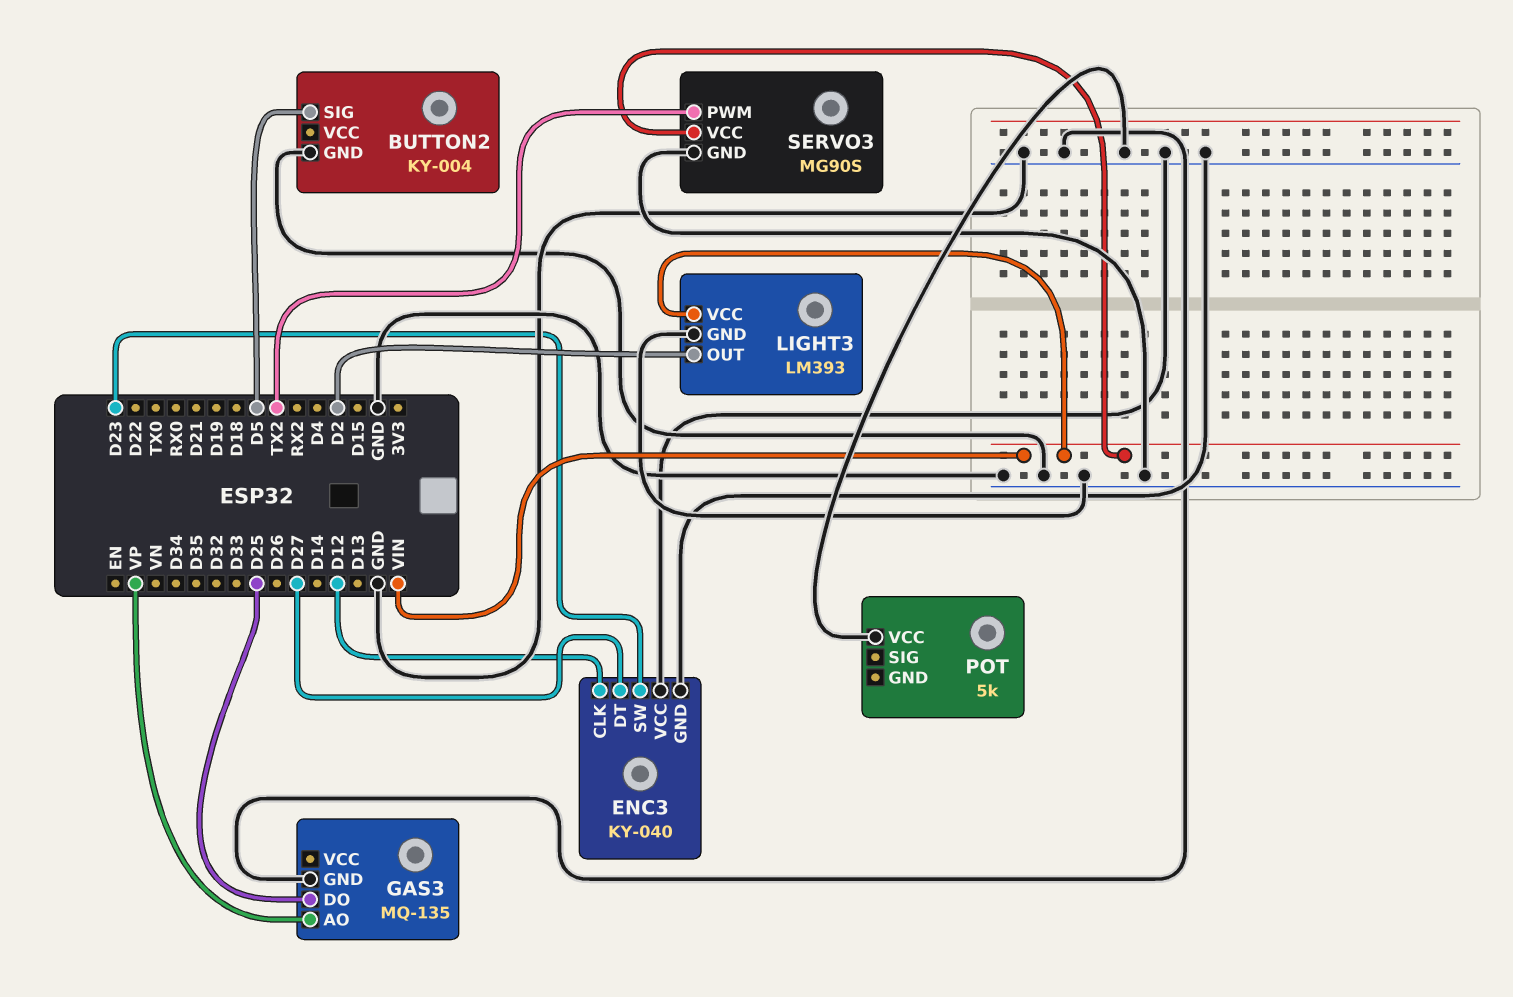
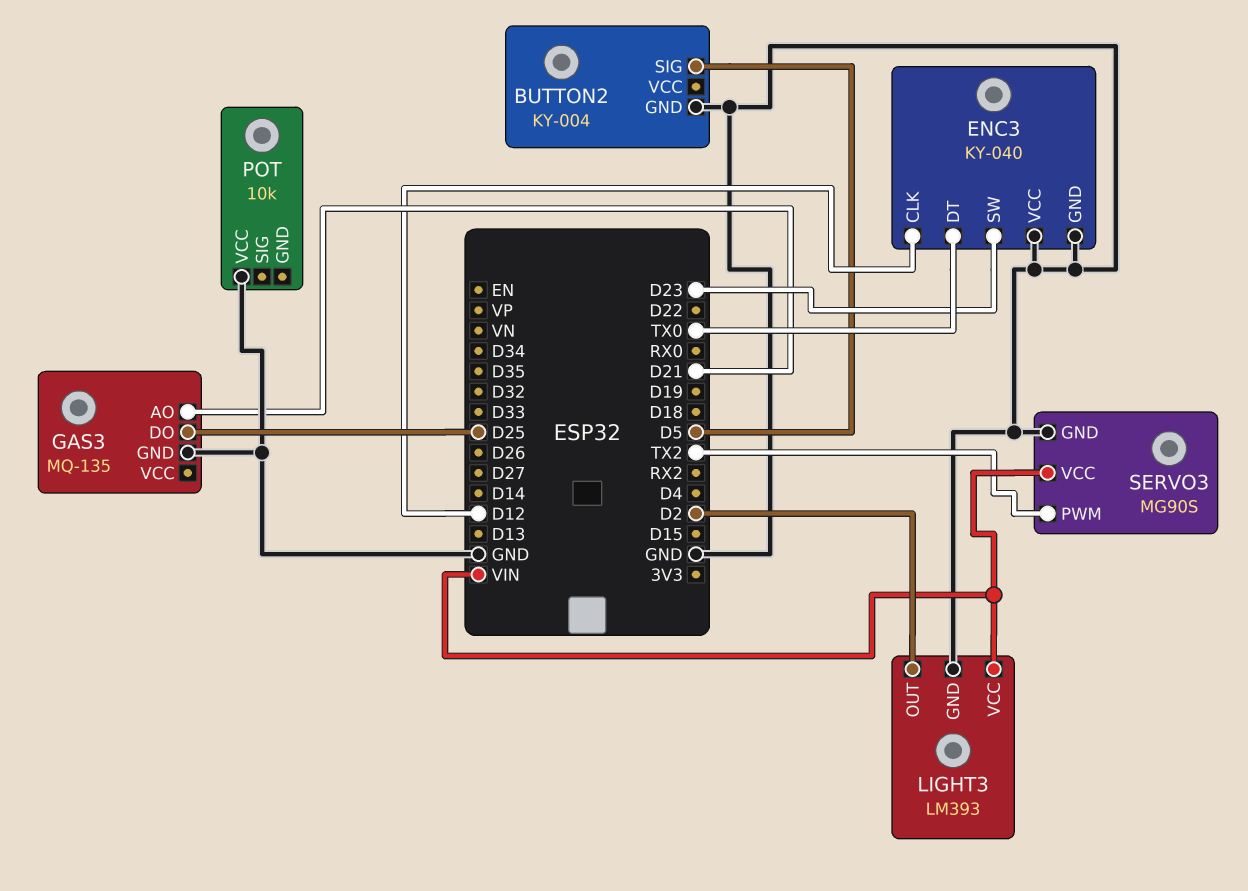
ENC3 pin DT: D27 -> TX0
GAS3 pin AO: VP -> D21
POT: 5k -> 10k

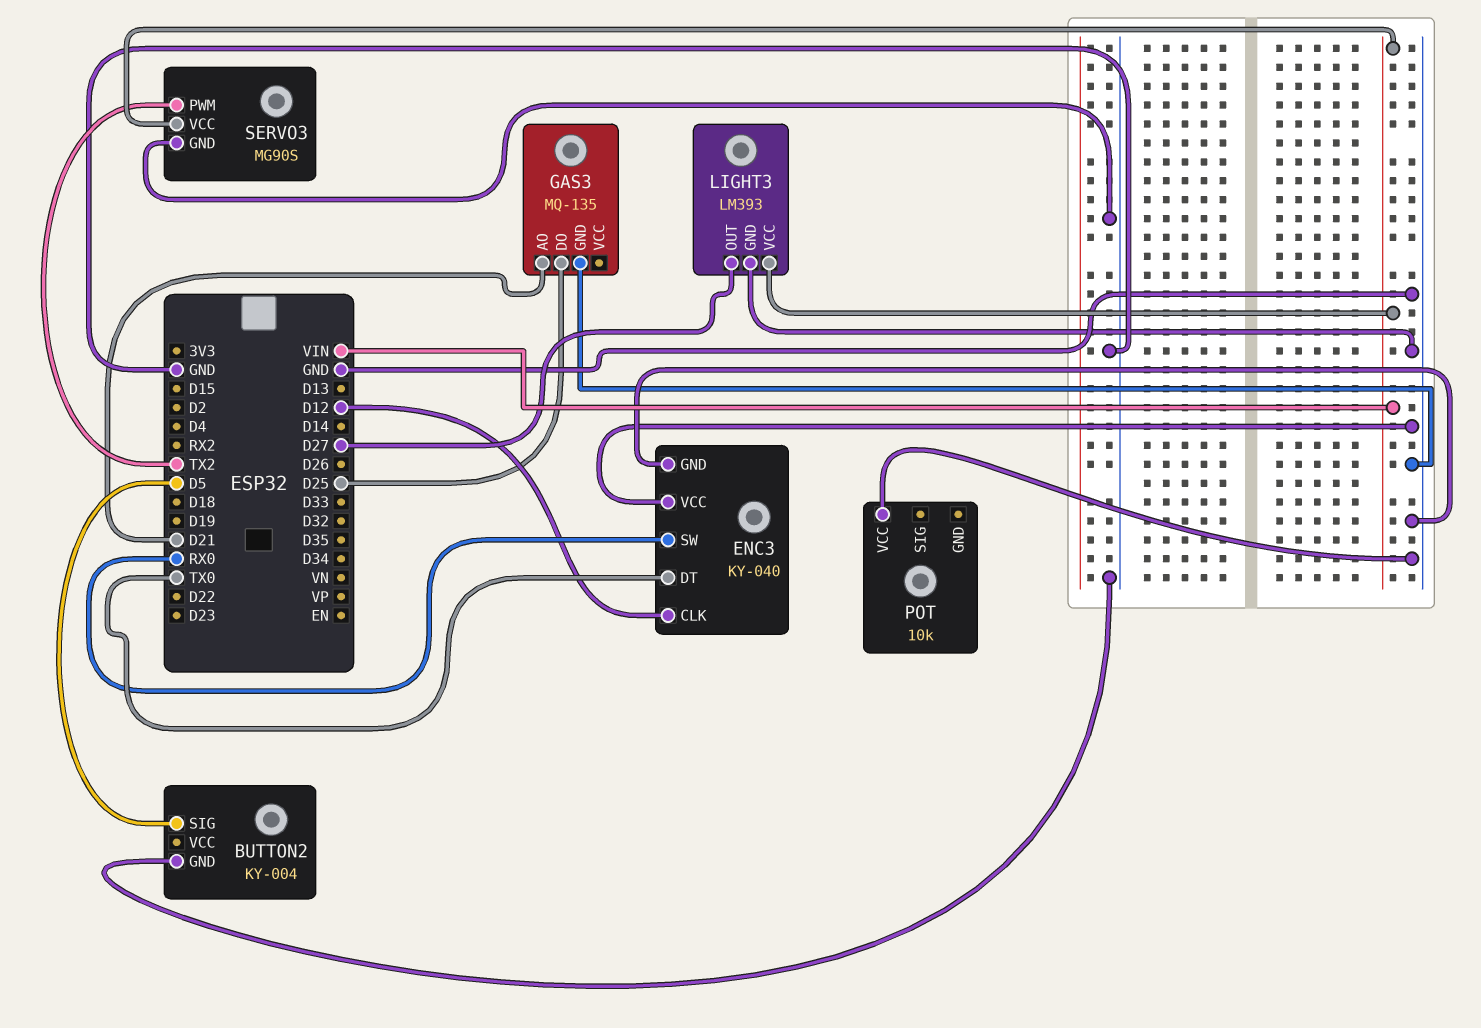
ENC3 pin SW: D23 -> RX0
LIGHT3 pin OUT: D2 -> D27

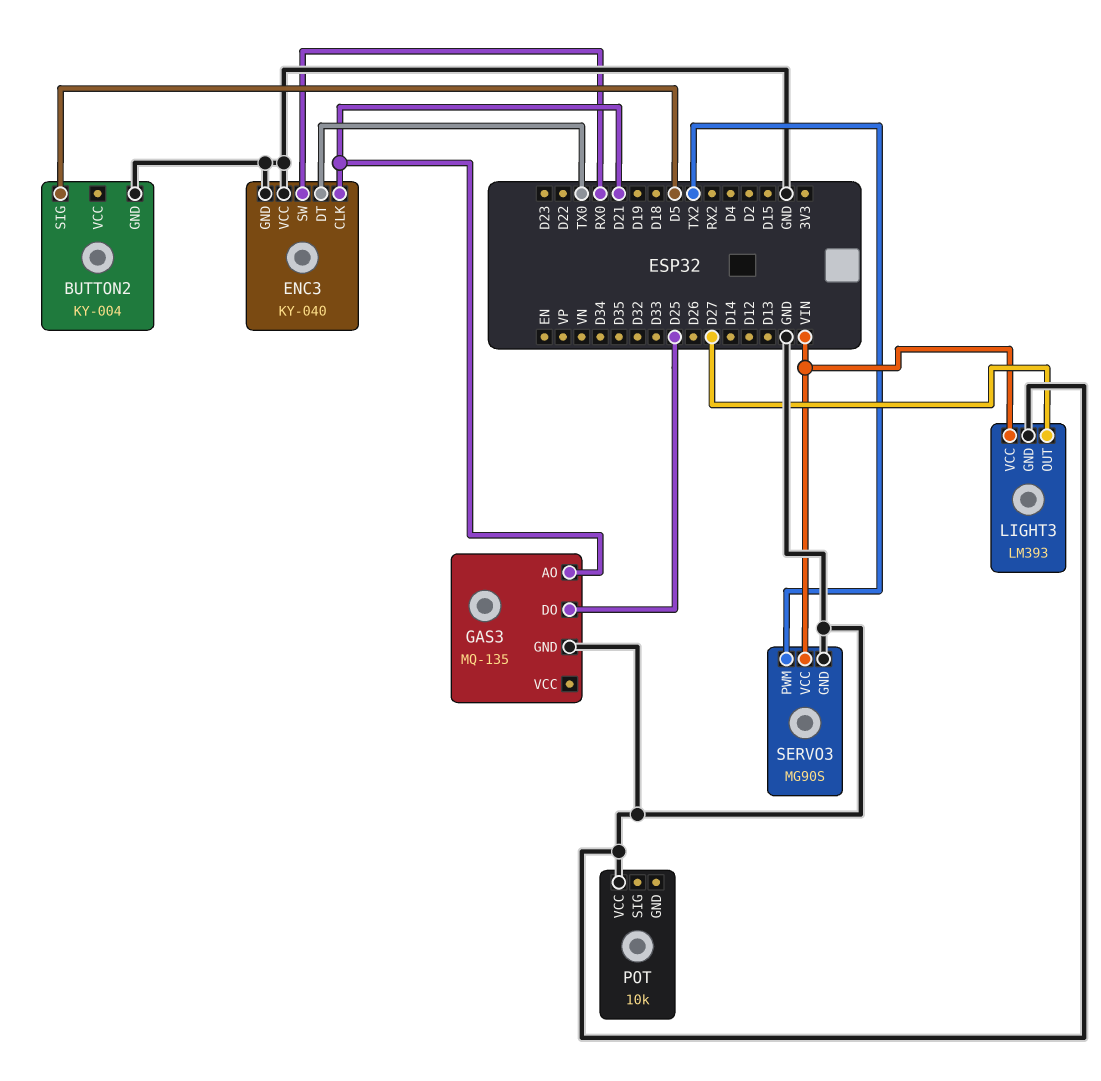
ENC3 pin CLK: D12 -> D21

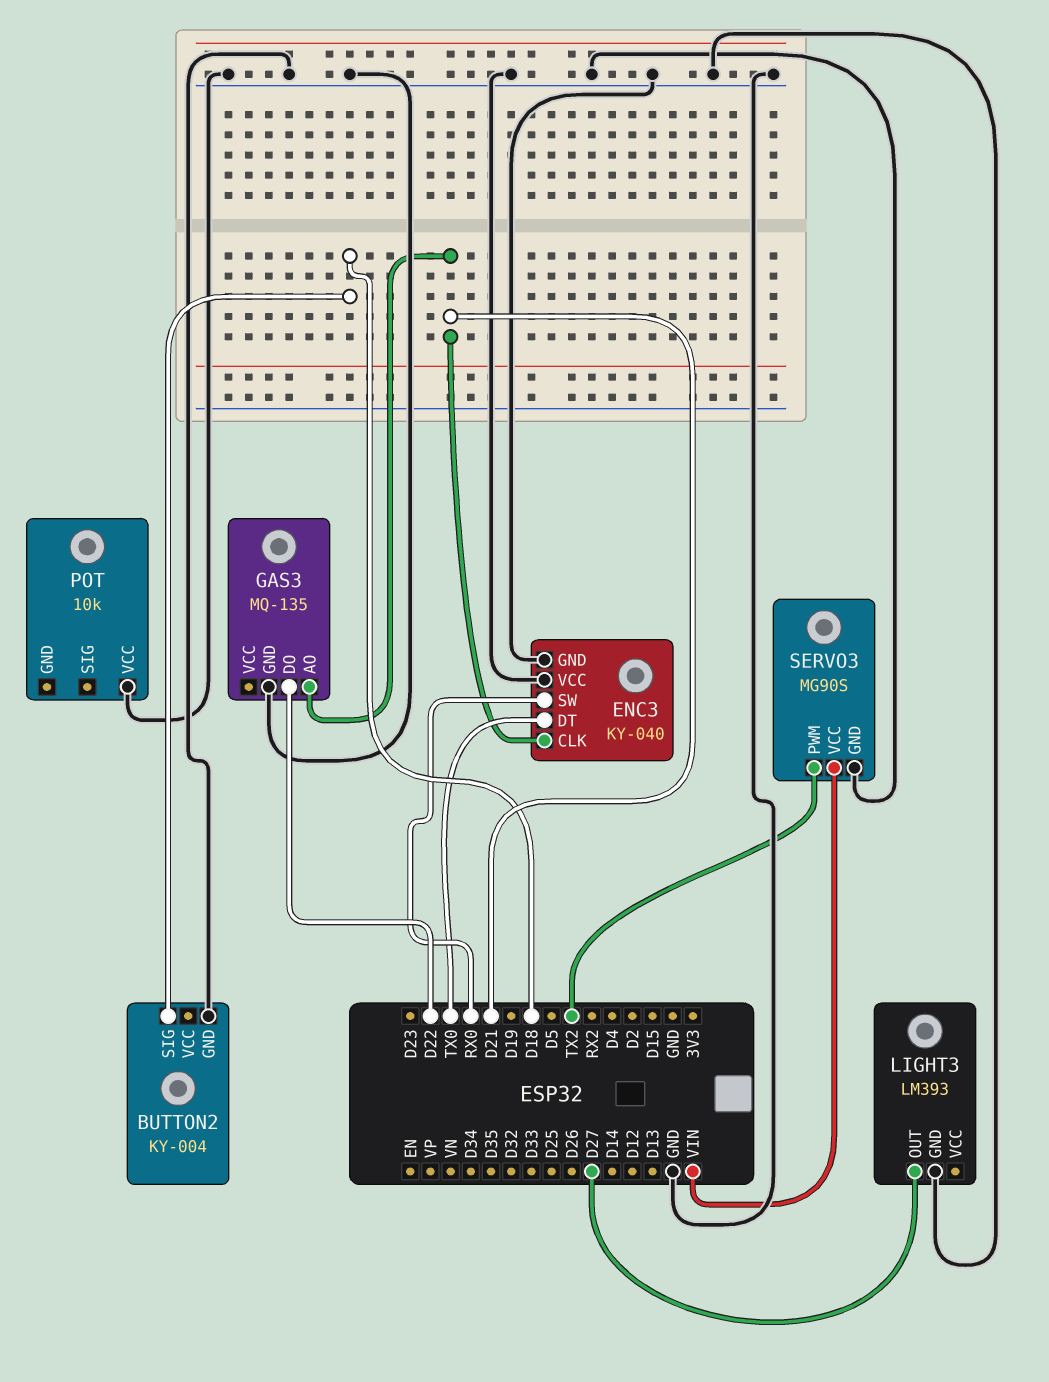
BUTTON2 pin SIG: D5 -> D18
GAS3 pin DO: D25 -> D22
LIGHT3 pin VCC: VIN -> none

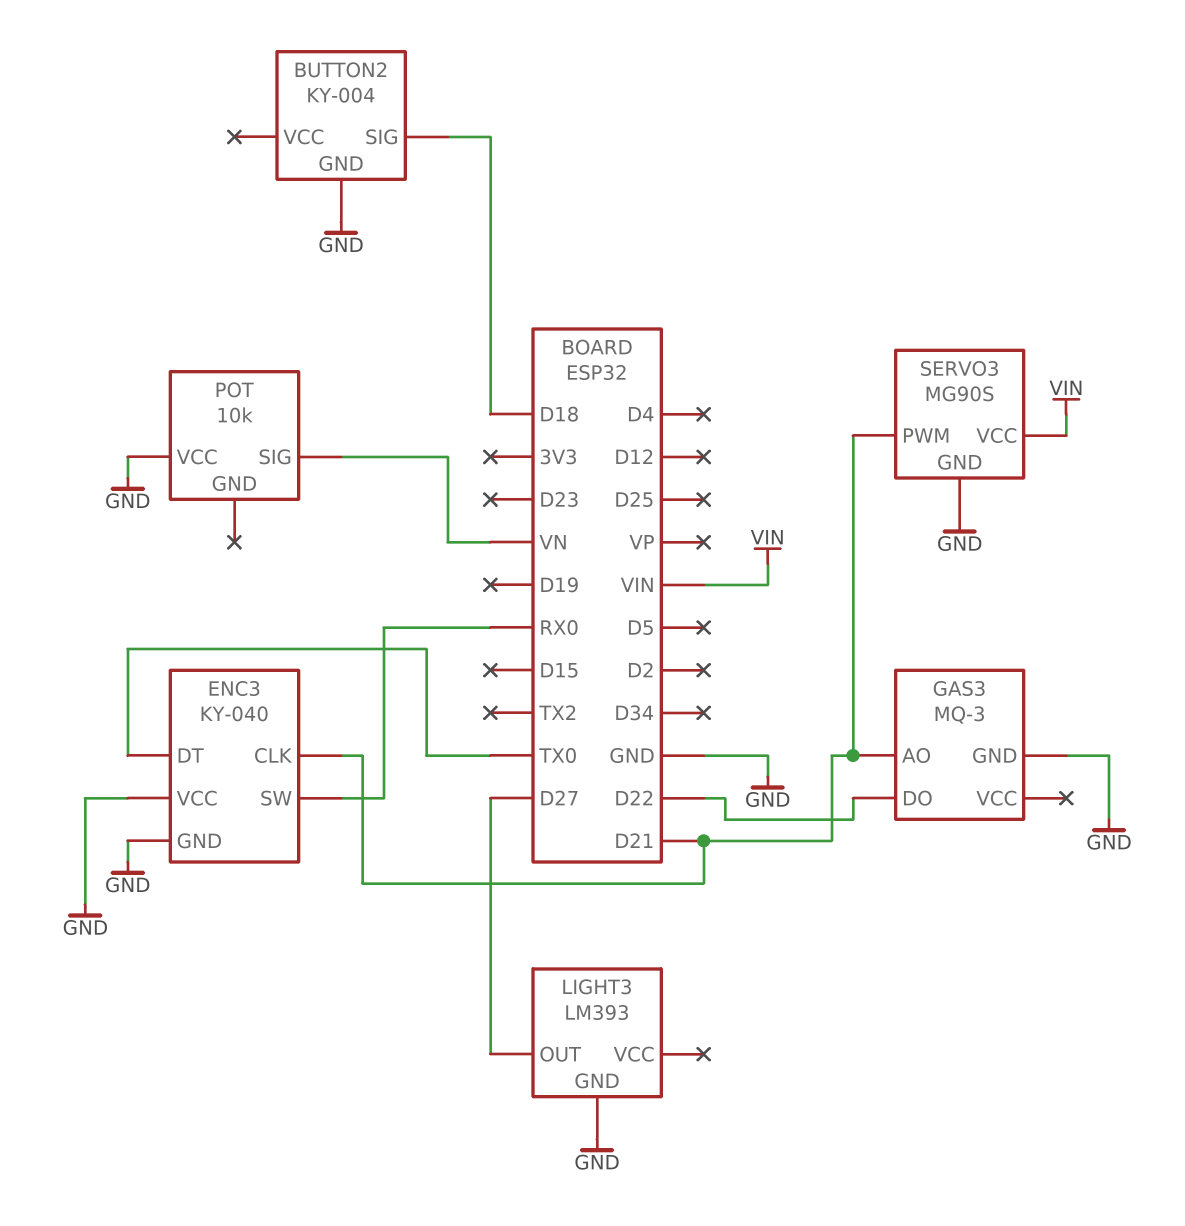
GAS3: MQ-135 -> MQ-3
POT pin SIG: none -> VN
SERVO3 pin PWM: TX2 -> D21

